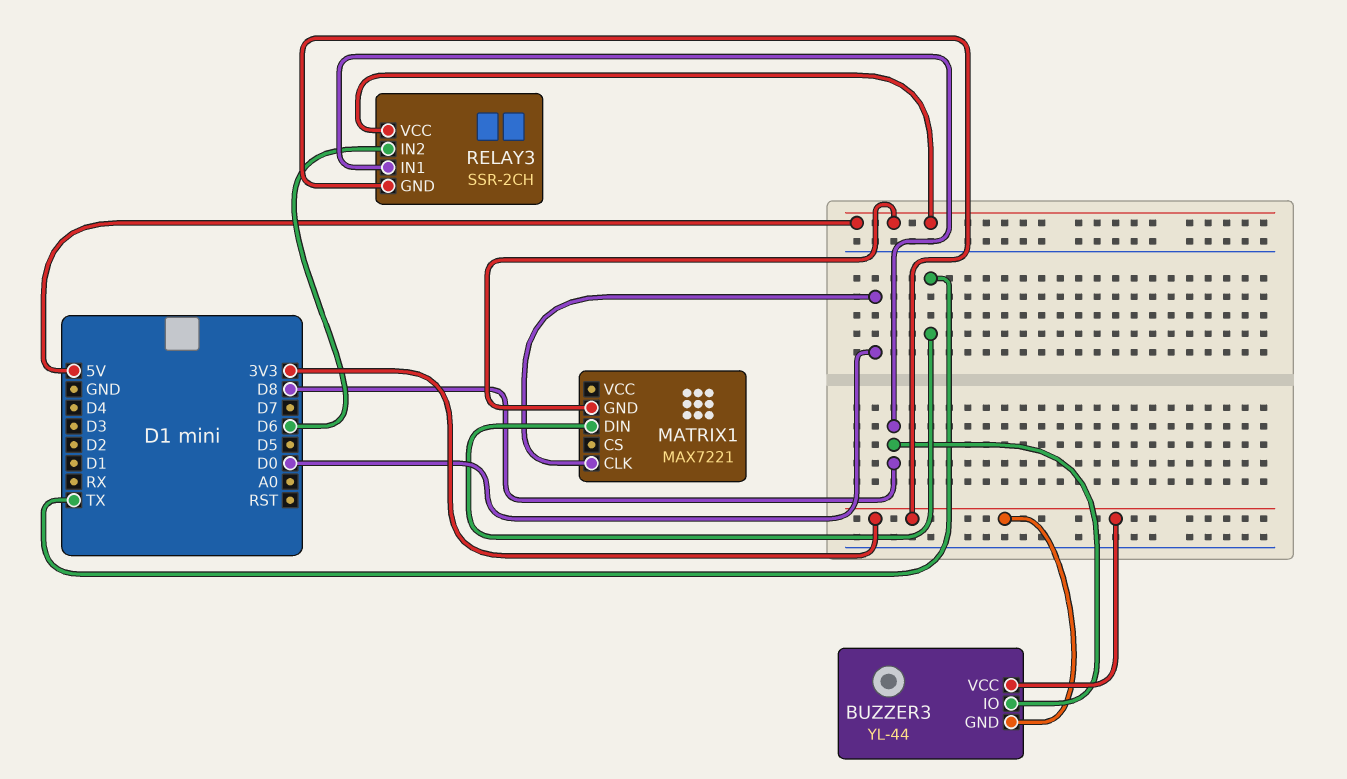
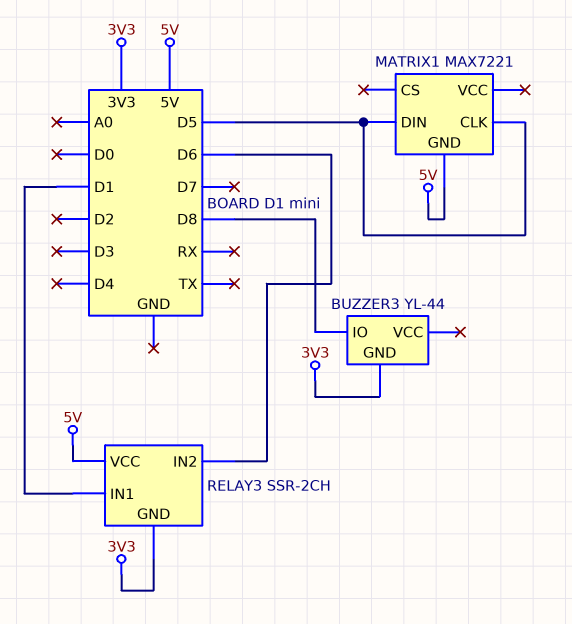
BUZZER3 pin VCC: 3V3 -> none
MATRIX1 pin CLK: D0 -> D5
MATRIX1 pin DIN: TX -> D5
RELAY3 pin IN1: D8 -> D1

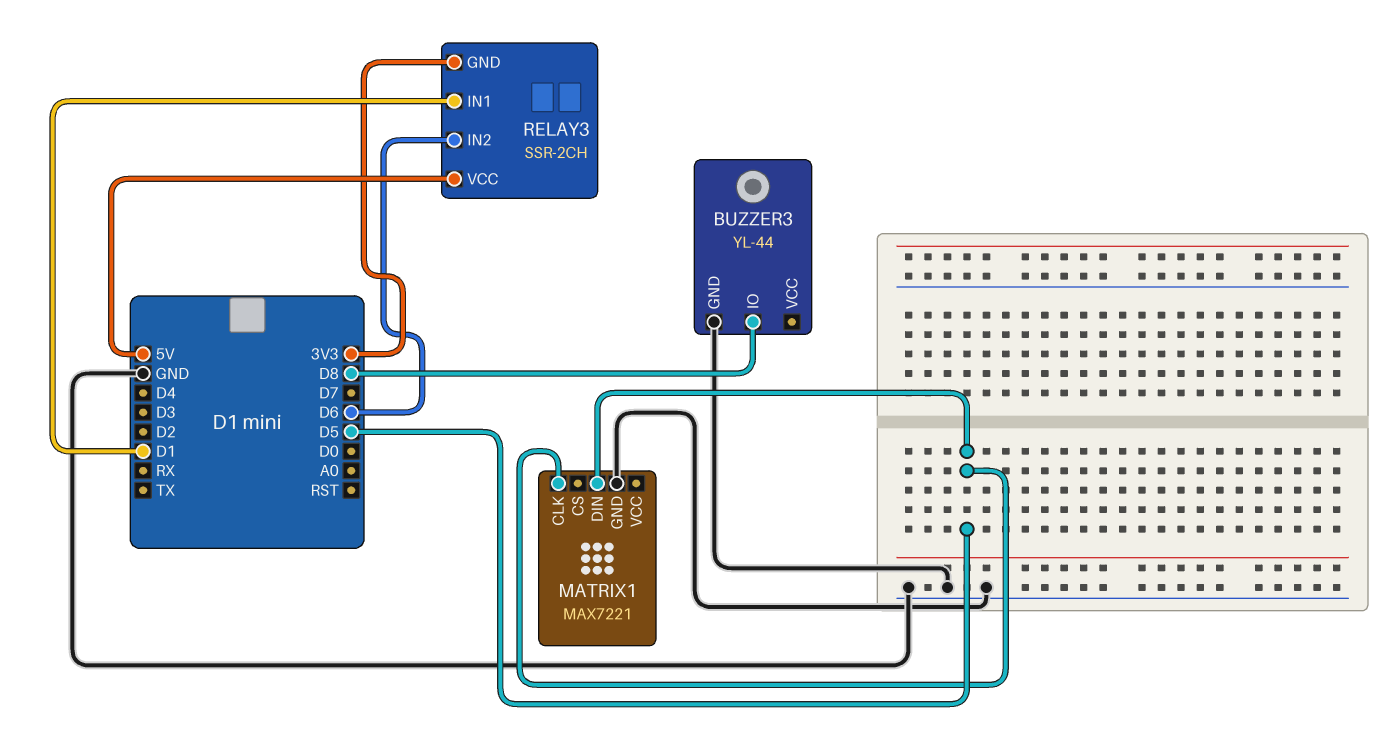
BUZZER3 pin GND: 3V3 -> GND
MATRIX1 pin GND: 5V -> GND

